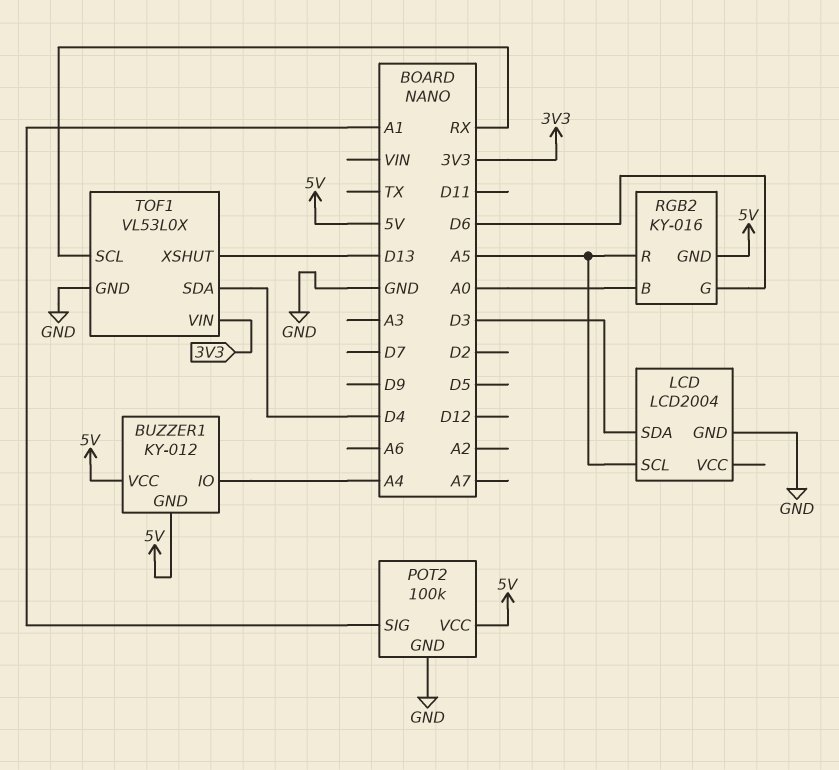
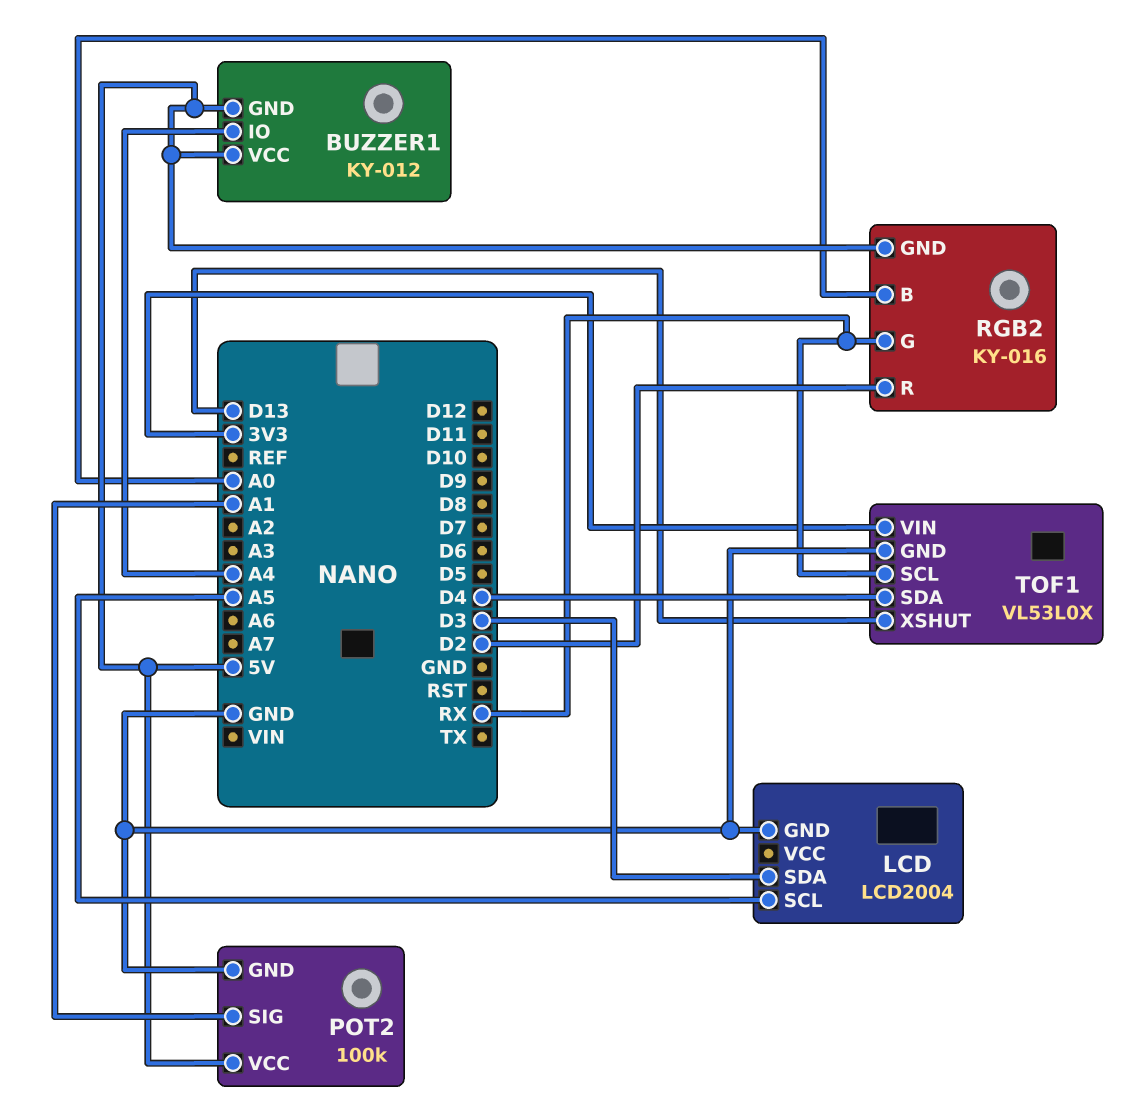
RGB2 pin G: D6 -> RX
RGB2 pin R: A5 -> D2

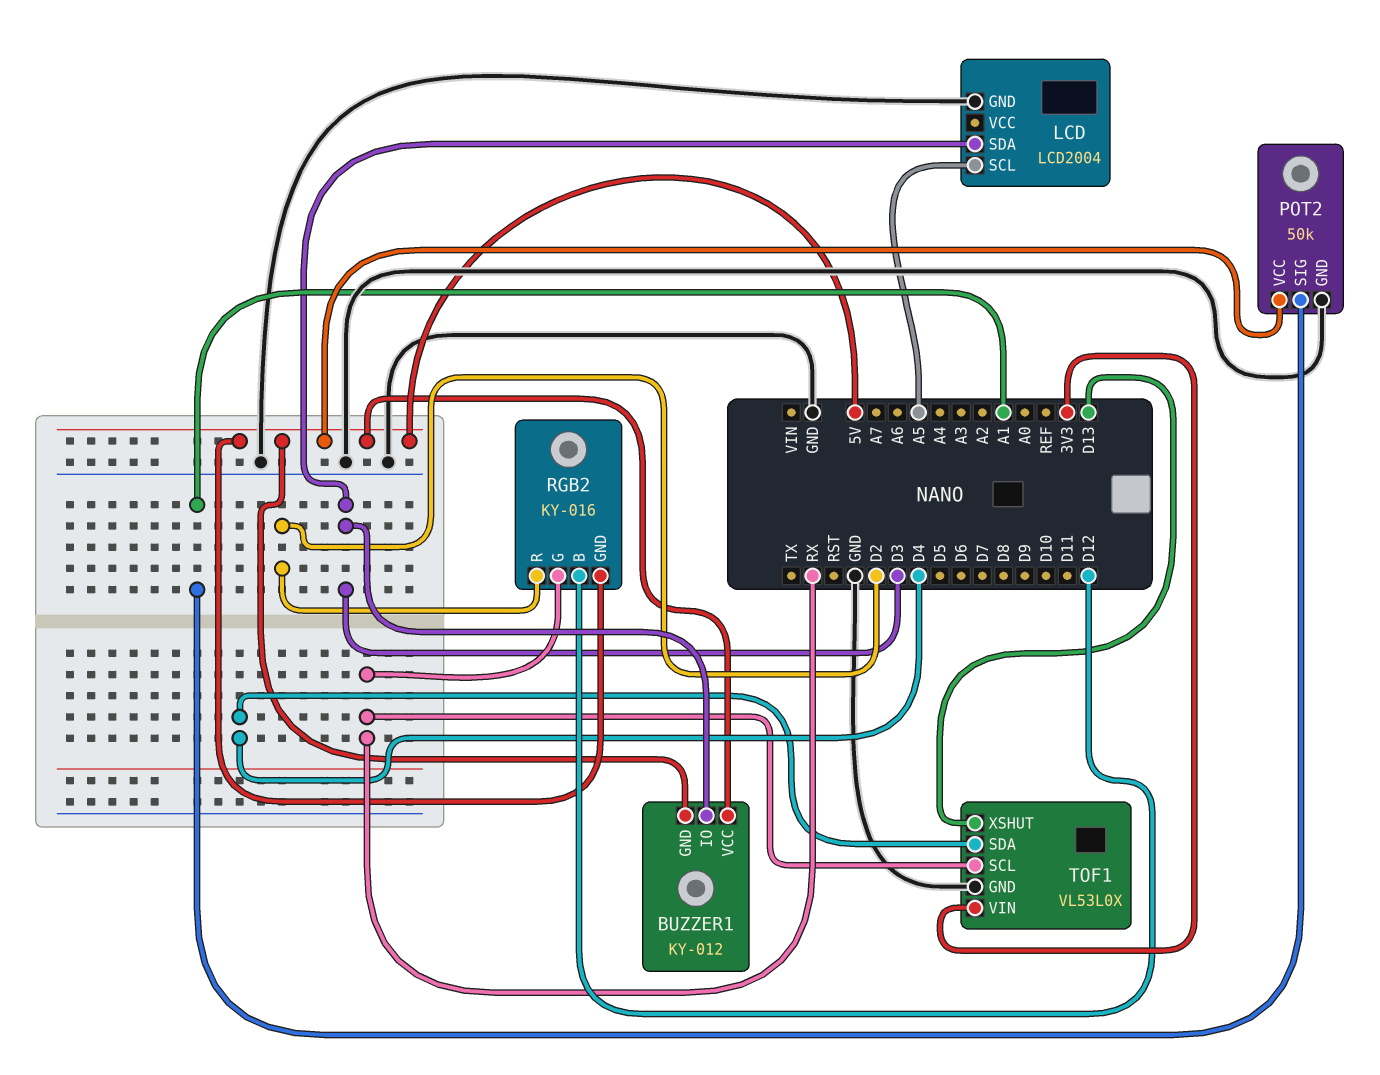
BUZZER1 pin IO: A4 -> D3
POT2: 100k -> 50k
RGB2 pin B: A0 -> D12

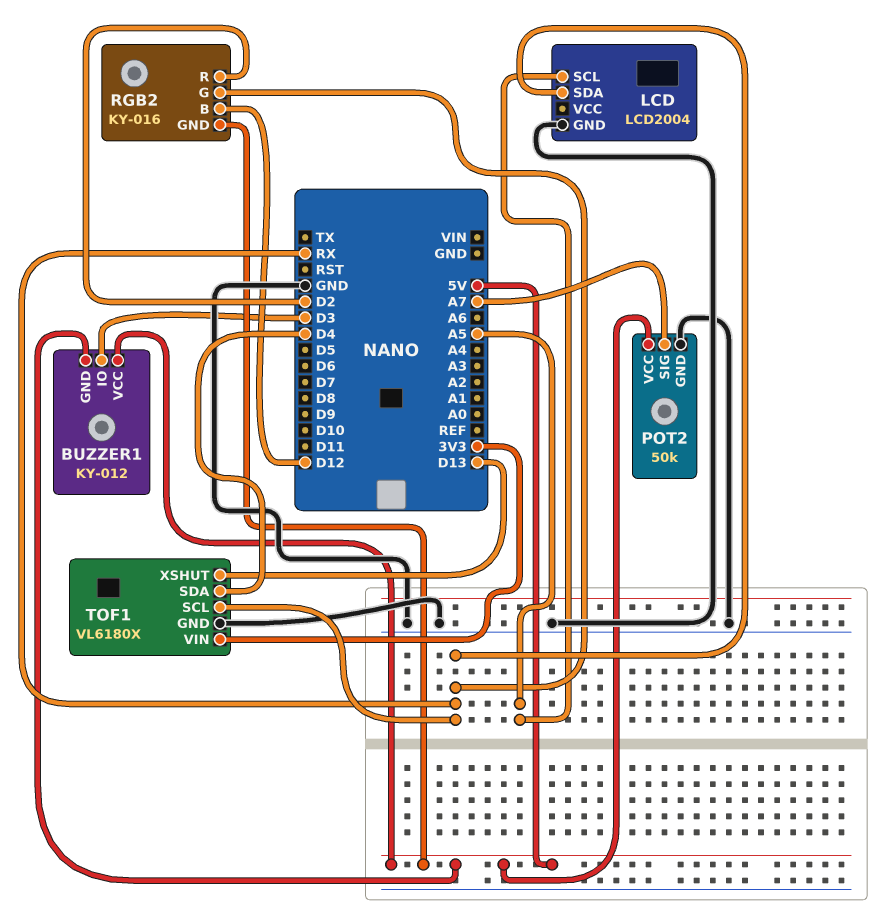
LCD pin SDA: D3 -> RX
POT2 pin SIG: A1 -> A7
TOF1: VL53L0X -> VL6180X

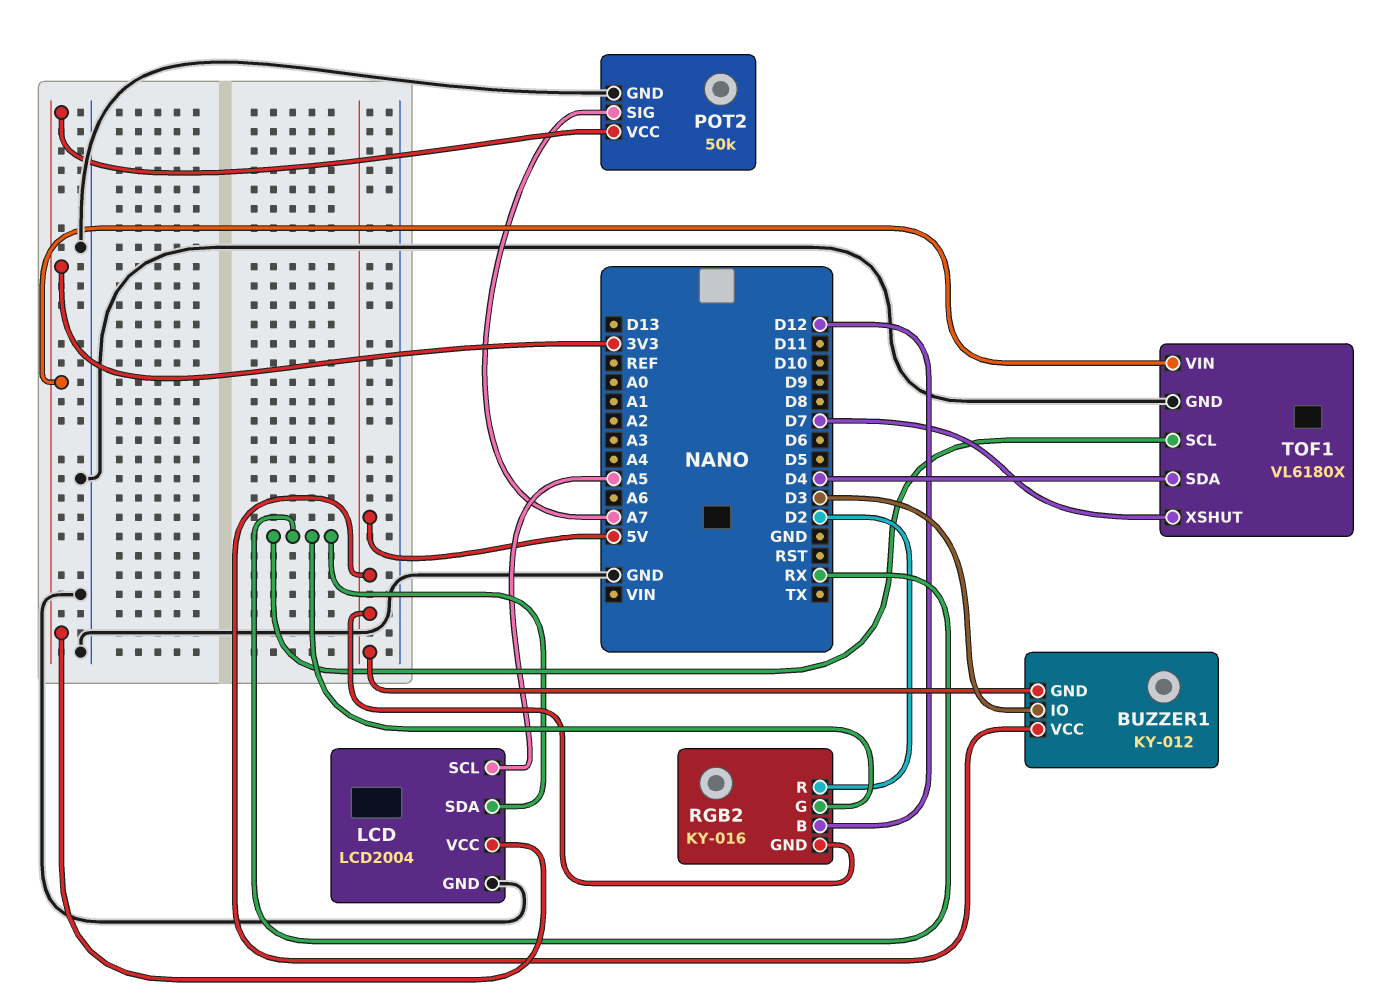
LCD pin VCC: none -> 3V3
POT2 pin VCC: 5V -> 3V3
TOF1 pin XSHUT: D13 -> D7

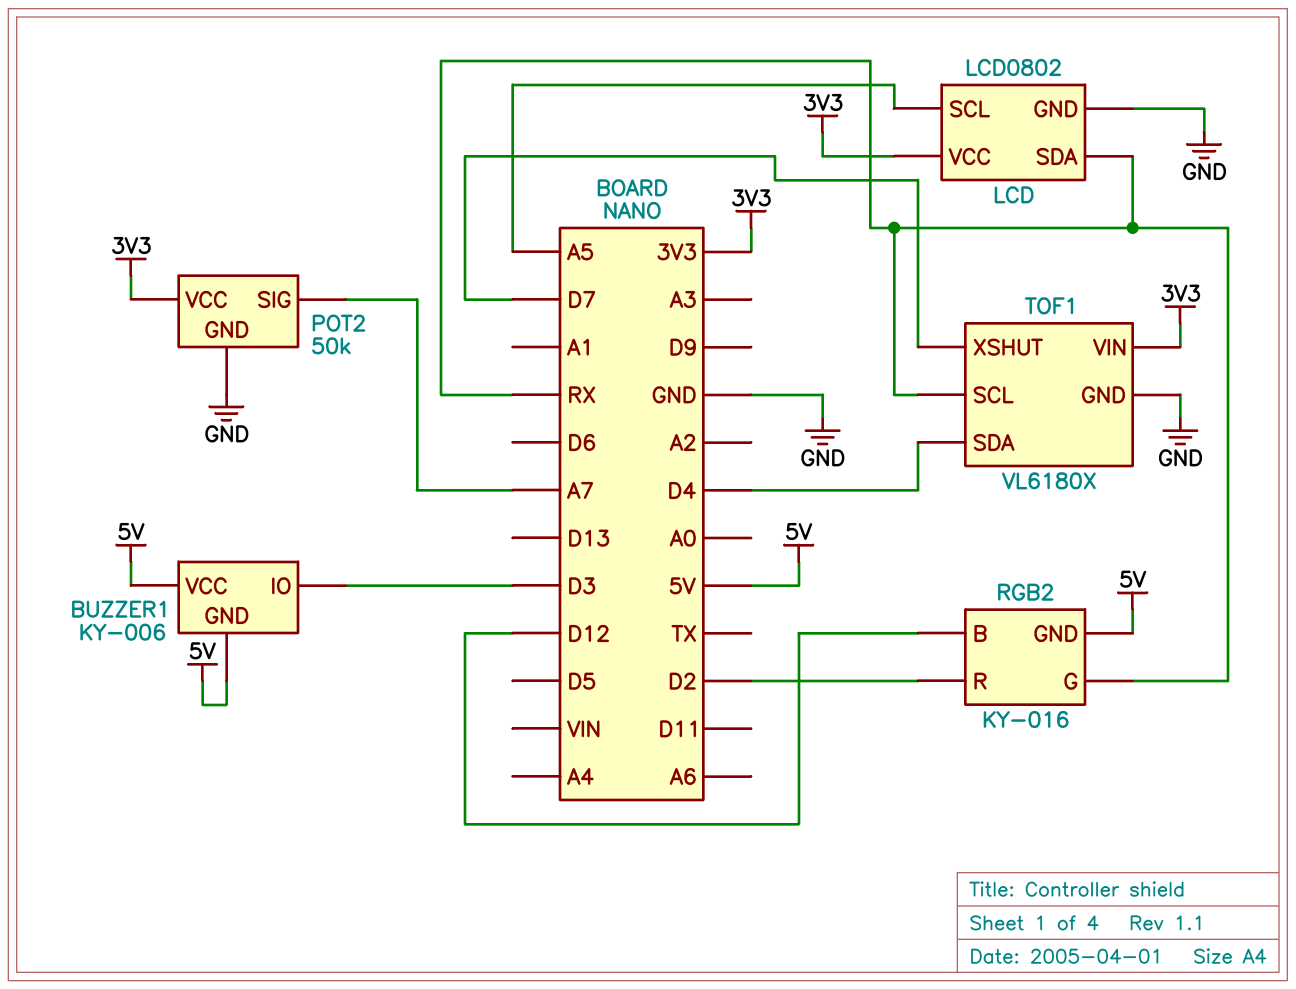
BUZZER1: KY-012 -> KY-006
LCD: LCD2004 -> LCD0802

